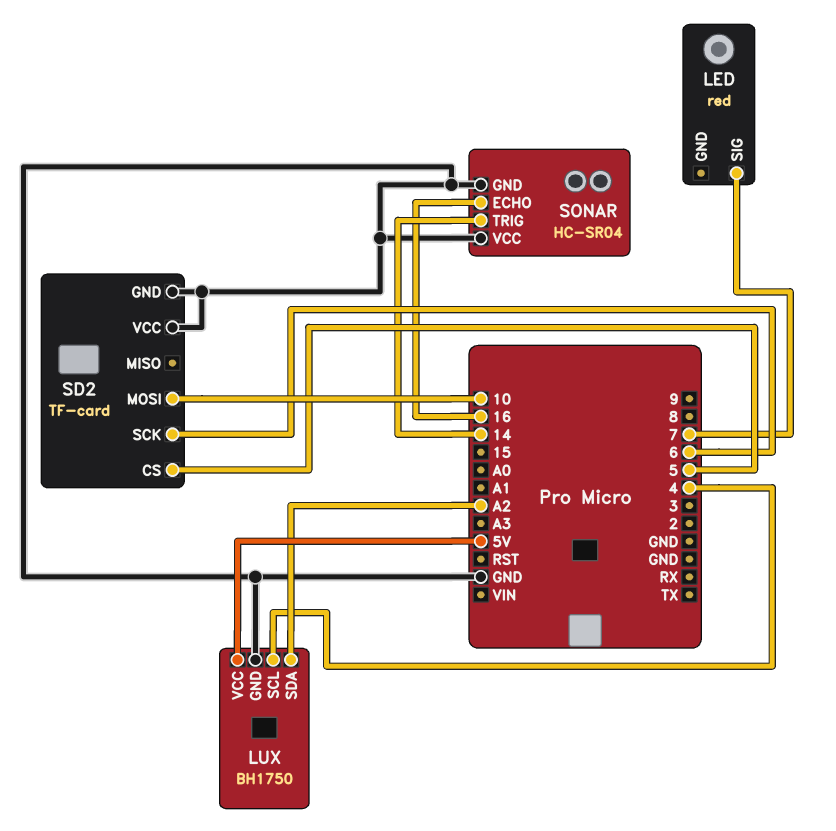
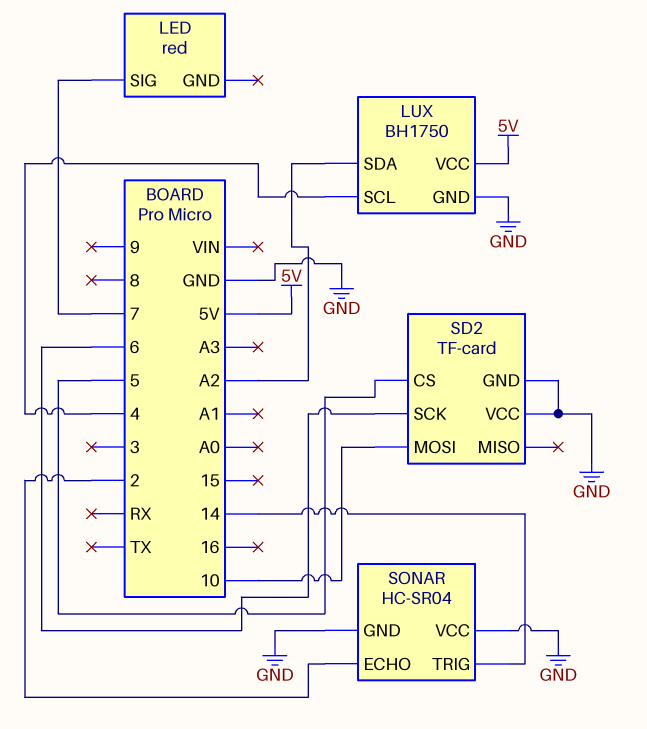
SONAR pin ECHO: 16 -> 2

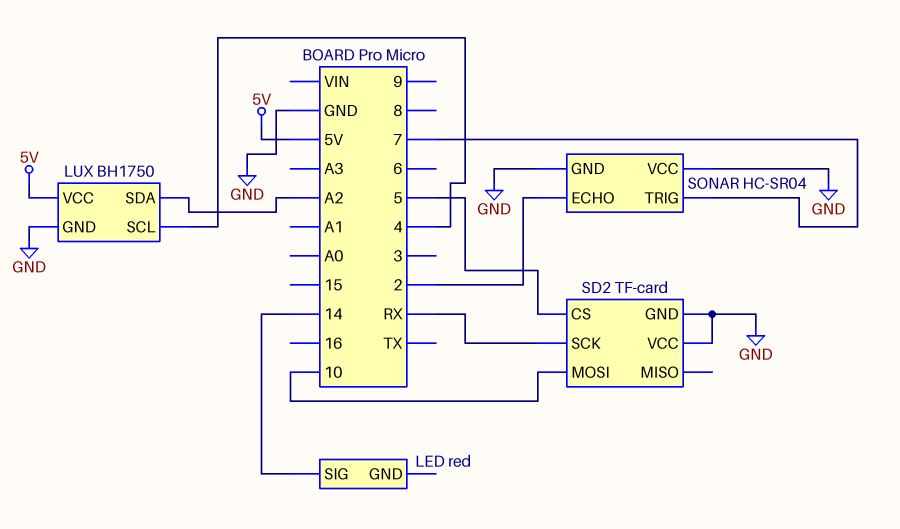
LED pin SIG: 7 -> 14
SD2 pin SCK: 6 -> RX
SONAR pin TRIG: 14 -> 7

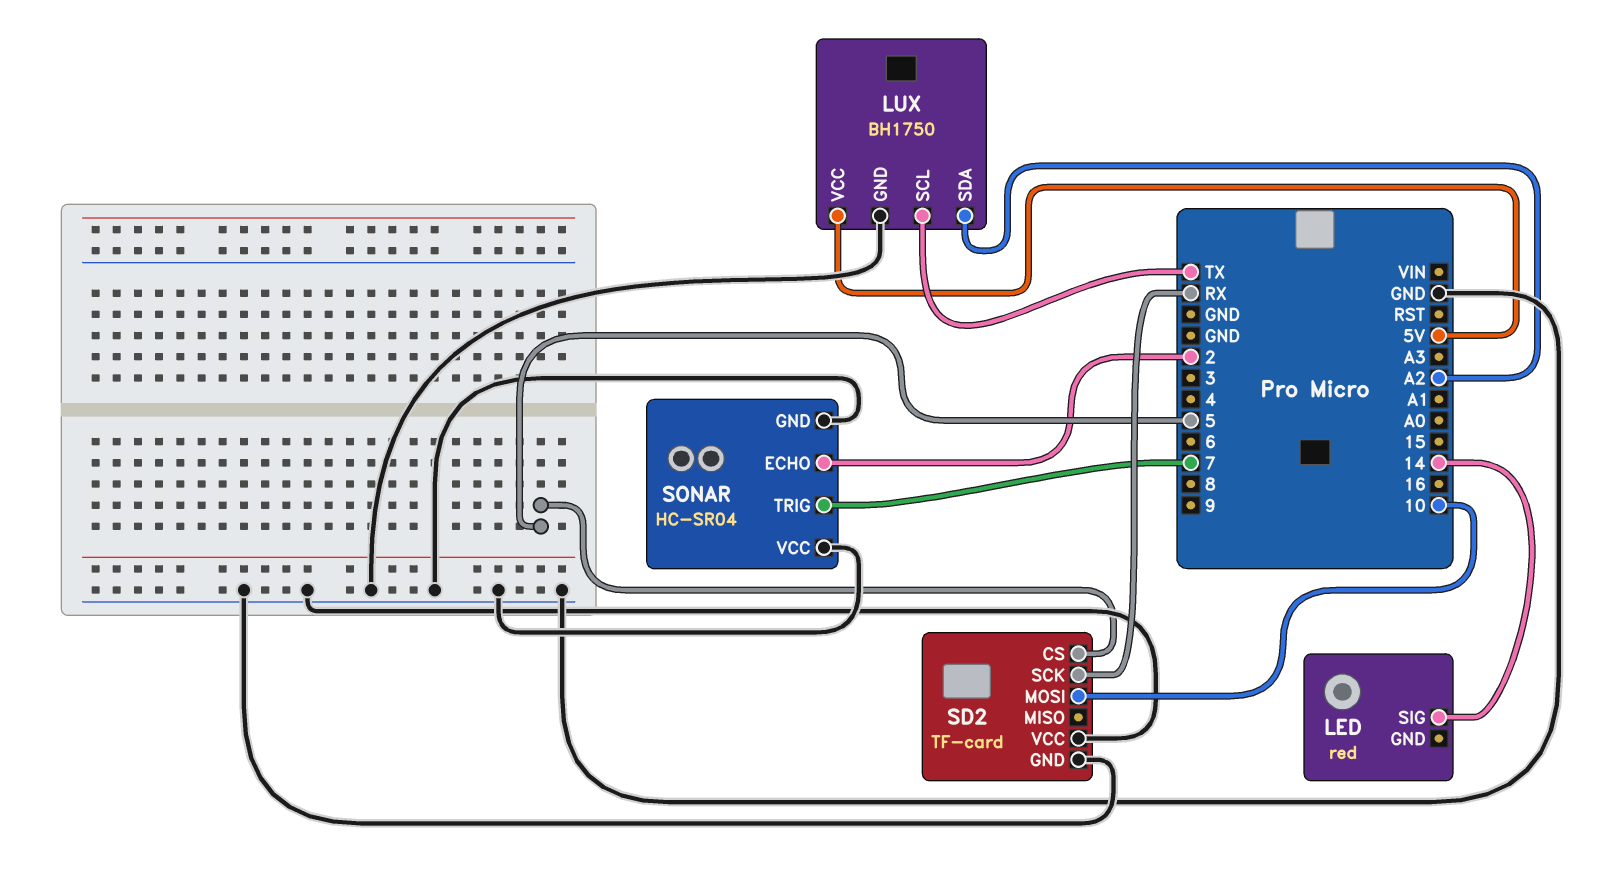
LUX pin SCL: 4 -> TX

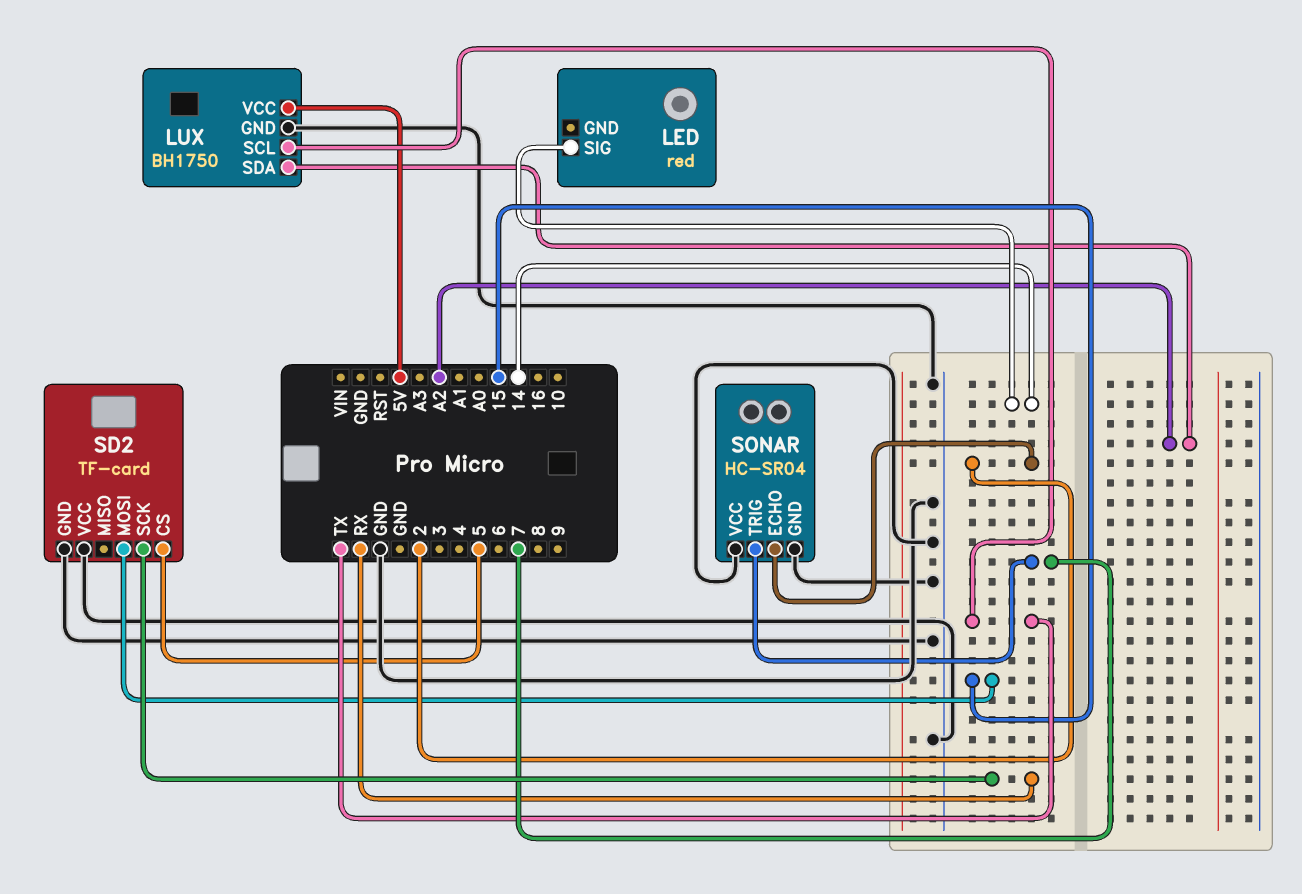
SD2 pin MOSI: 10 -> 15

